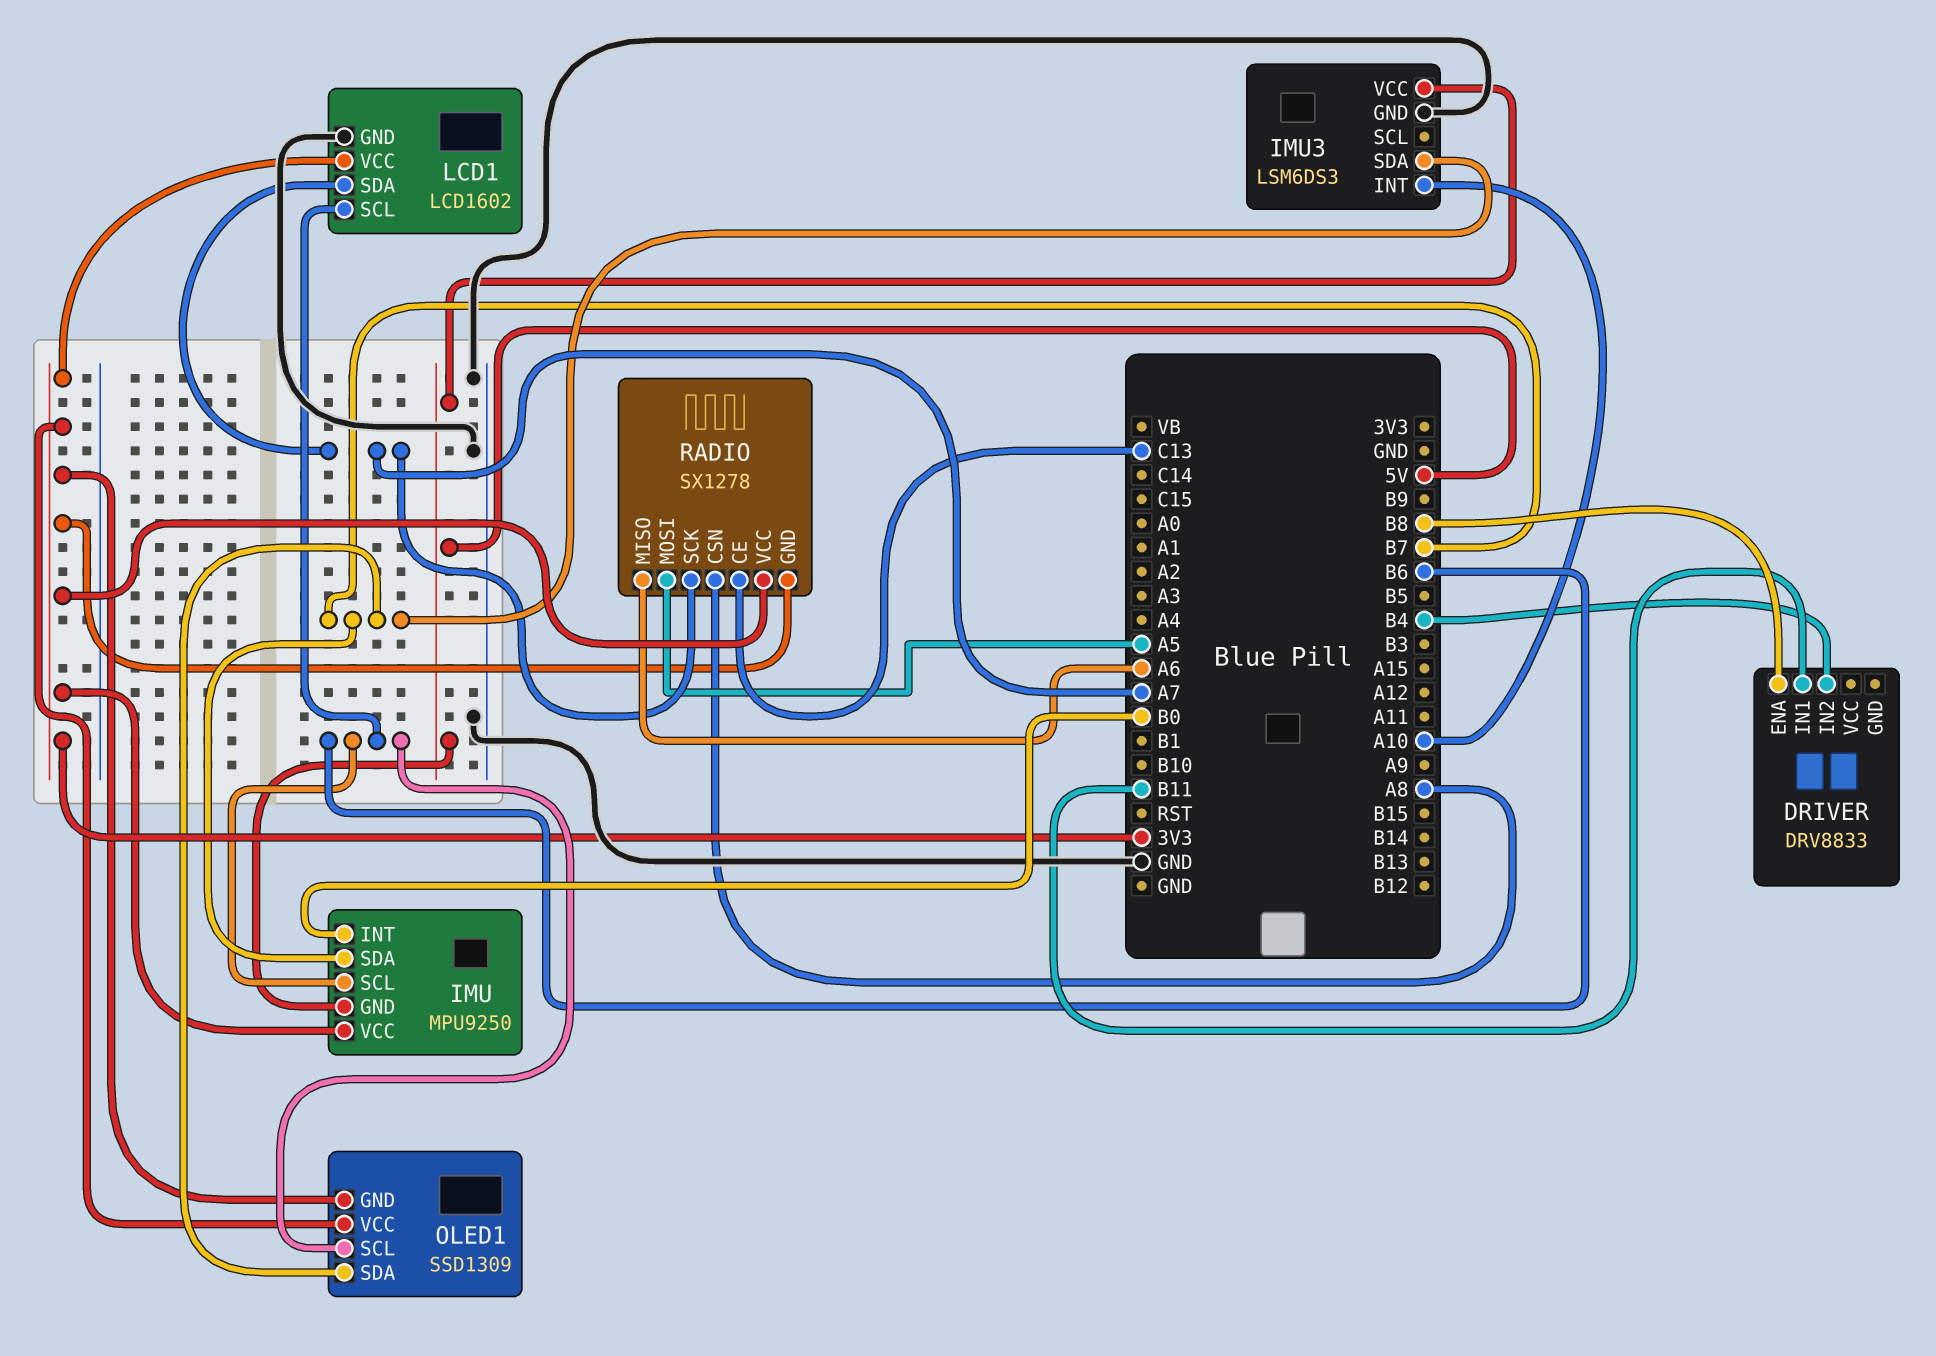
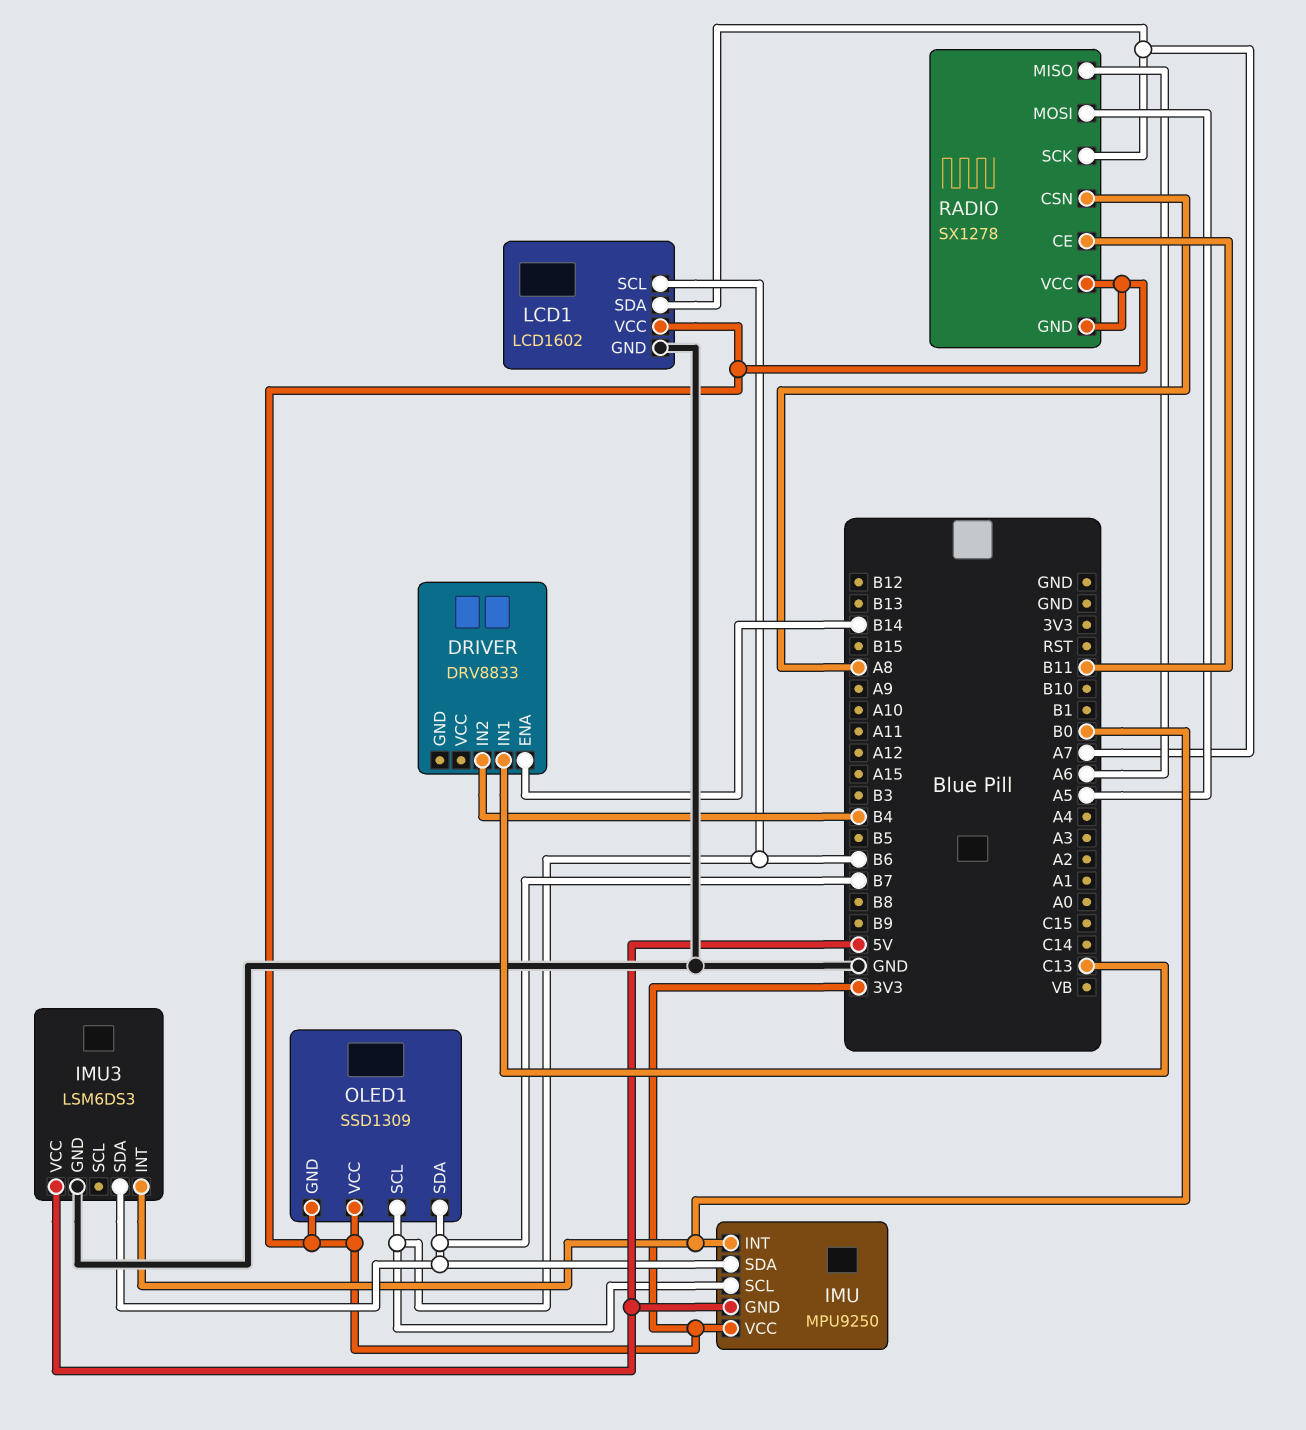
DRIVER pin ENA: B8 -> B14
DRIVER pin IN1: B11 -> C13
IMU3 pin INT: A10 -> B0
RADIO pin CE: C13 -> B11

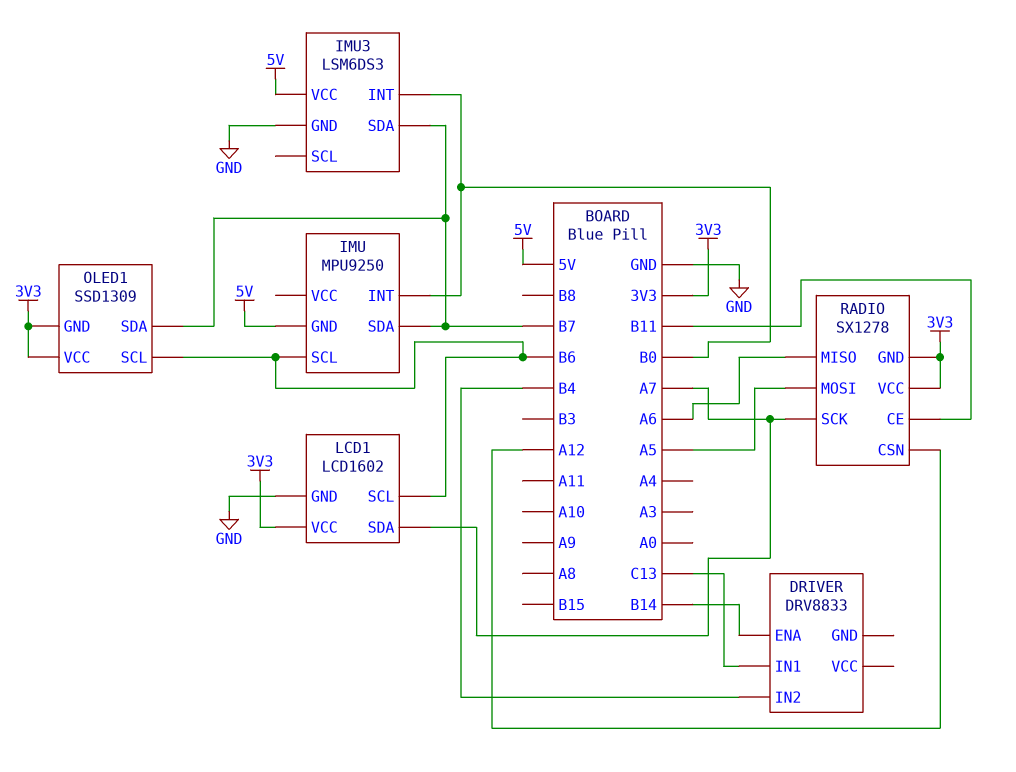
IMU pin VCC: 3V3 -> none
RADIO pin CSN: A8 -> A12

